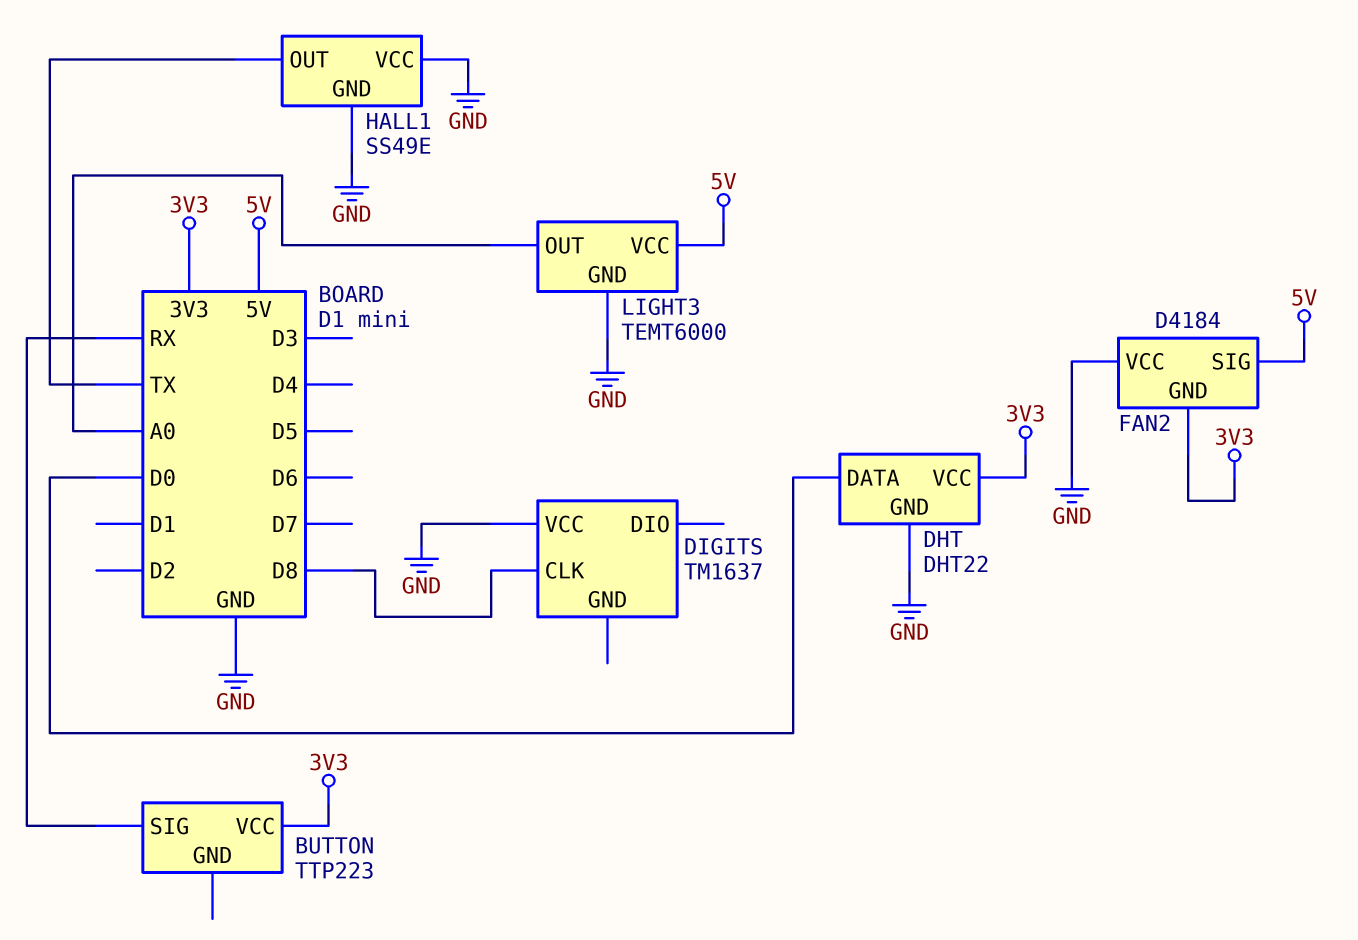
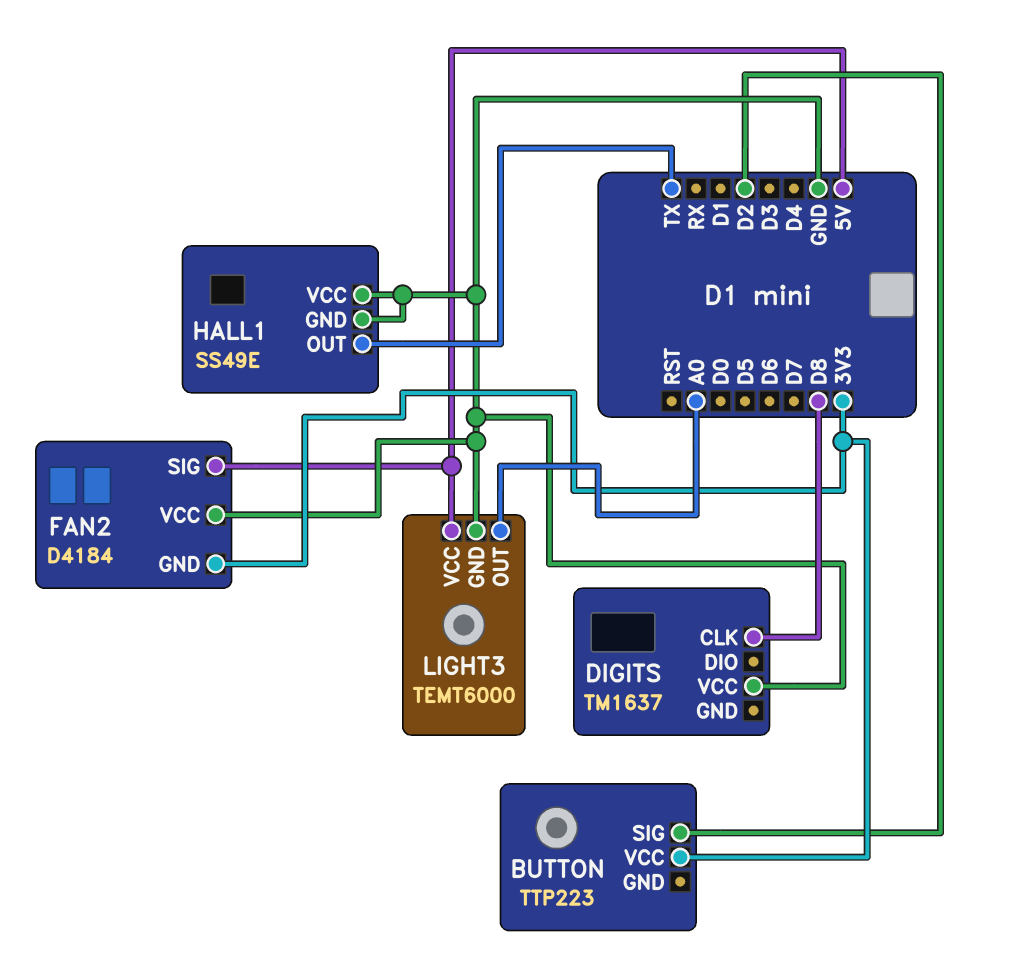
BUTTON pin SIG: RX -> D2
DHT: DHT22 -> none
DHT pin DATA: D0 -> none
DHT pin GND: GND -> none
DHT pin VCC: 3V3 -> none

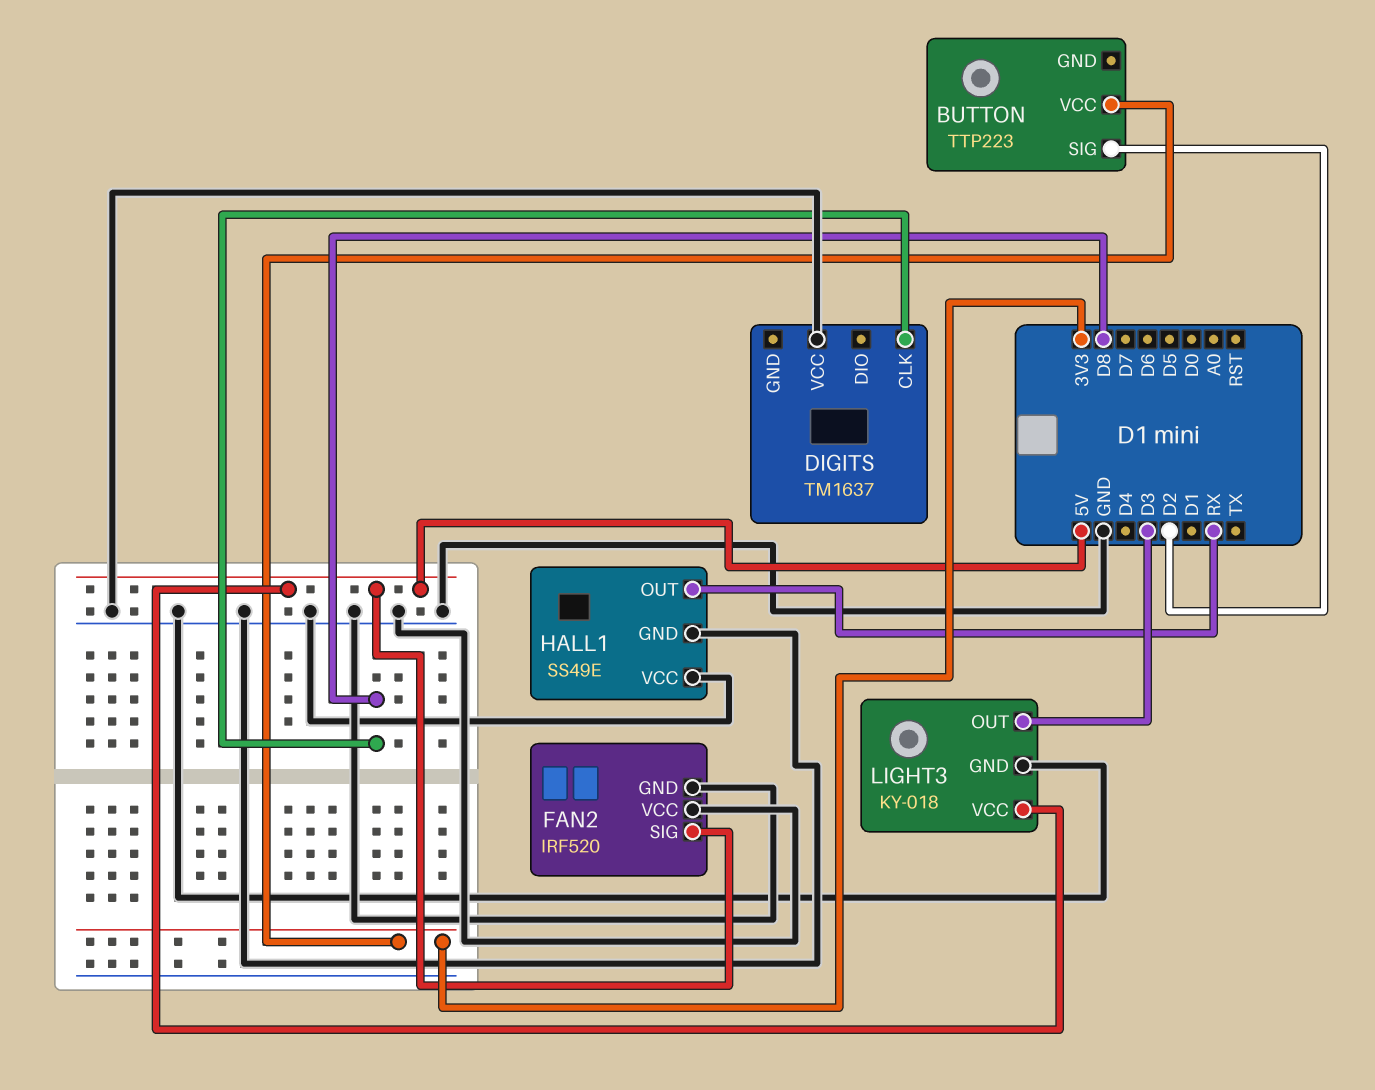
FAN2: D4184 -> IRF520
FAN2 pin GND: 3V3 -> GND
HALL1 pin OUT: TX -> RX
LIGHT3: TEMT6000 -> KY-018
LIGHT3 pin OUT: A0 -> D3

